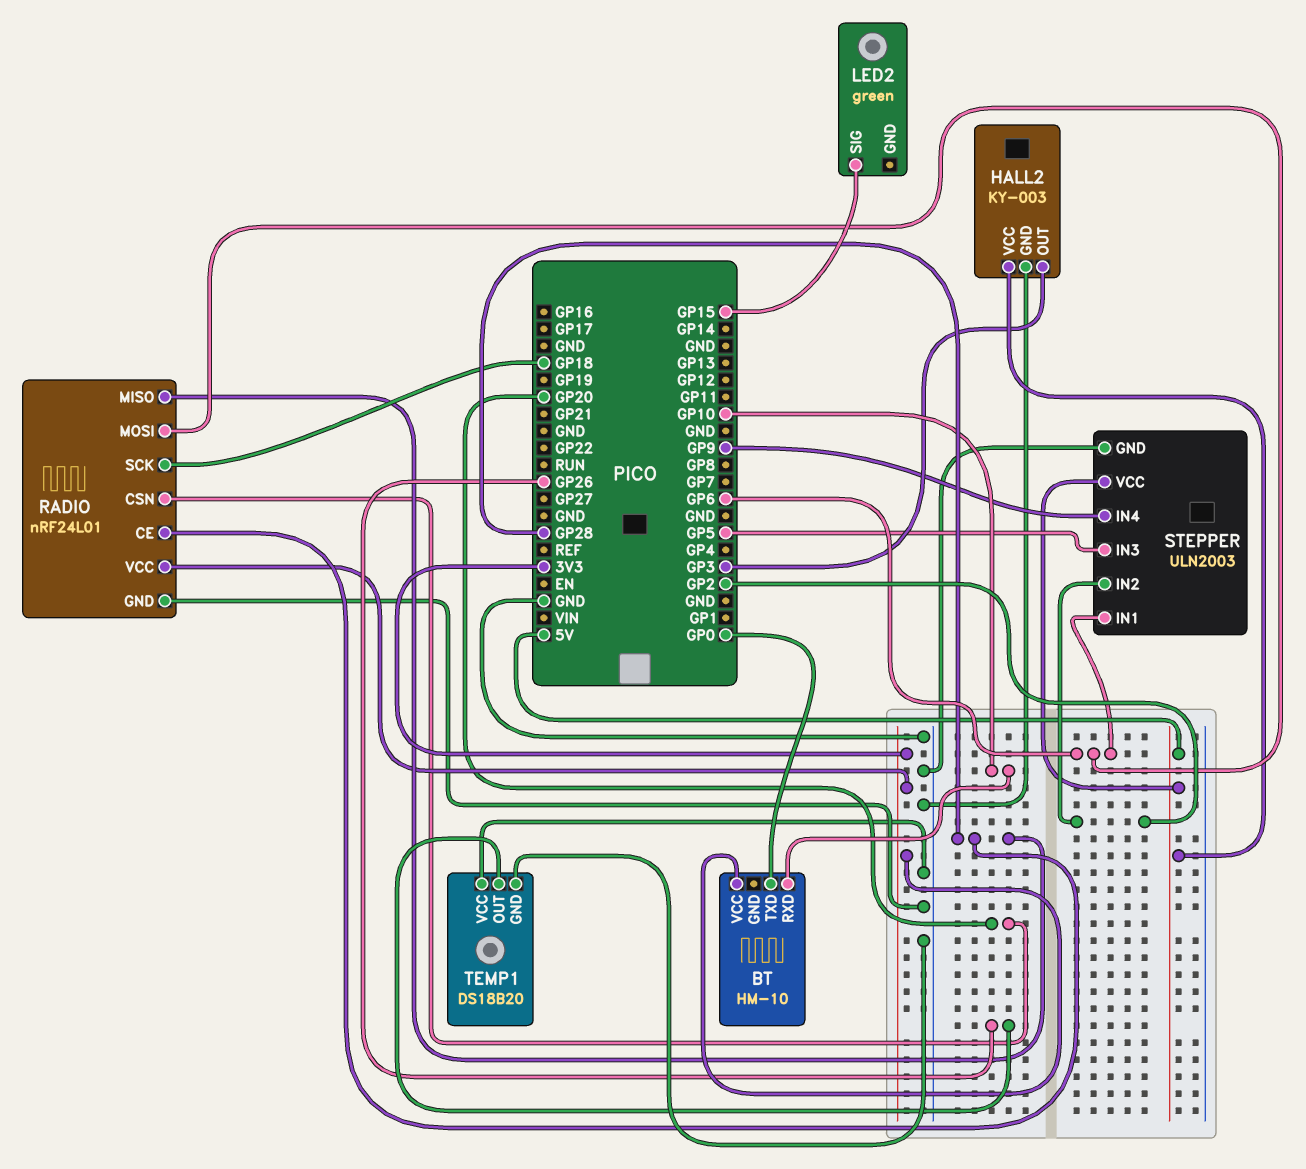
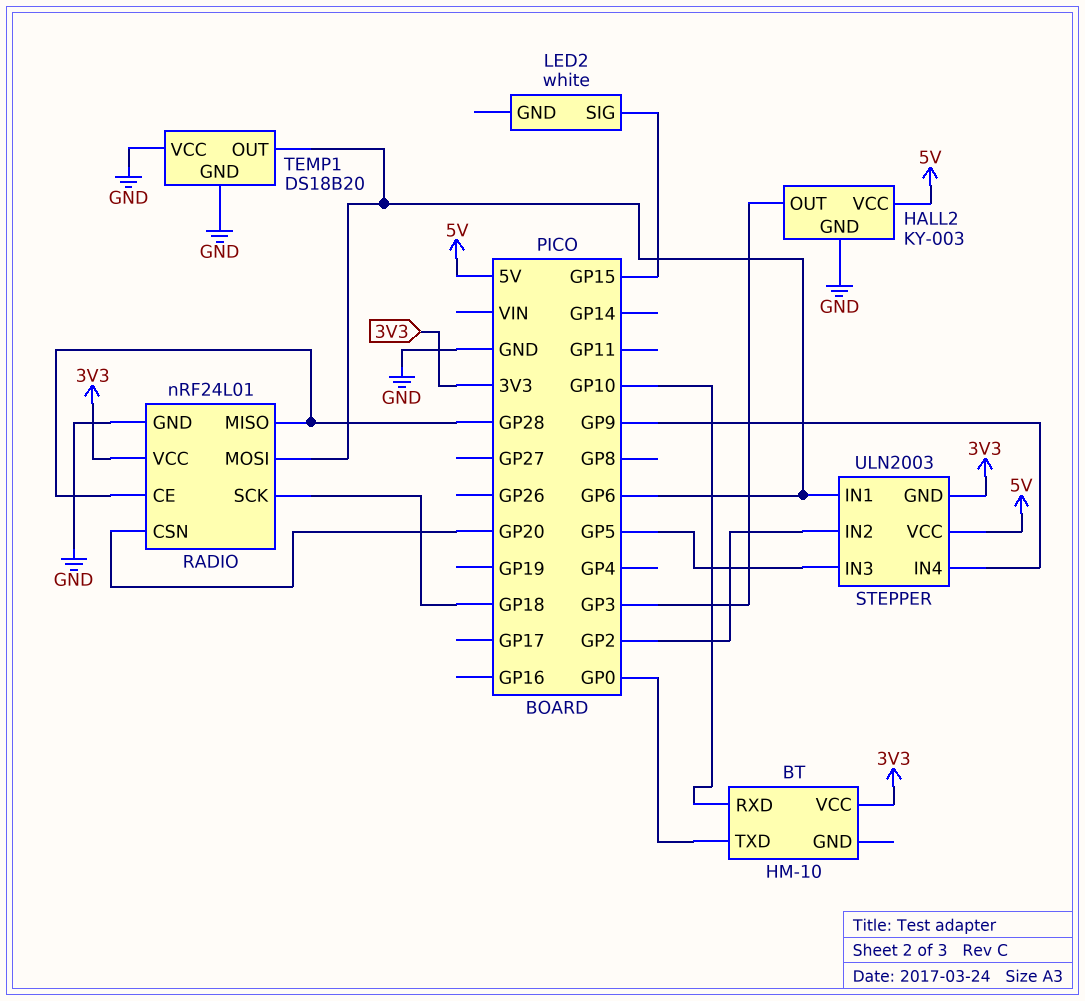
LED2: green -> white
STEPPER pin GND: GND -> 3V3
TEMP1 pin OUT: GP26 -> GP6

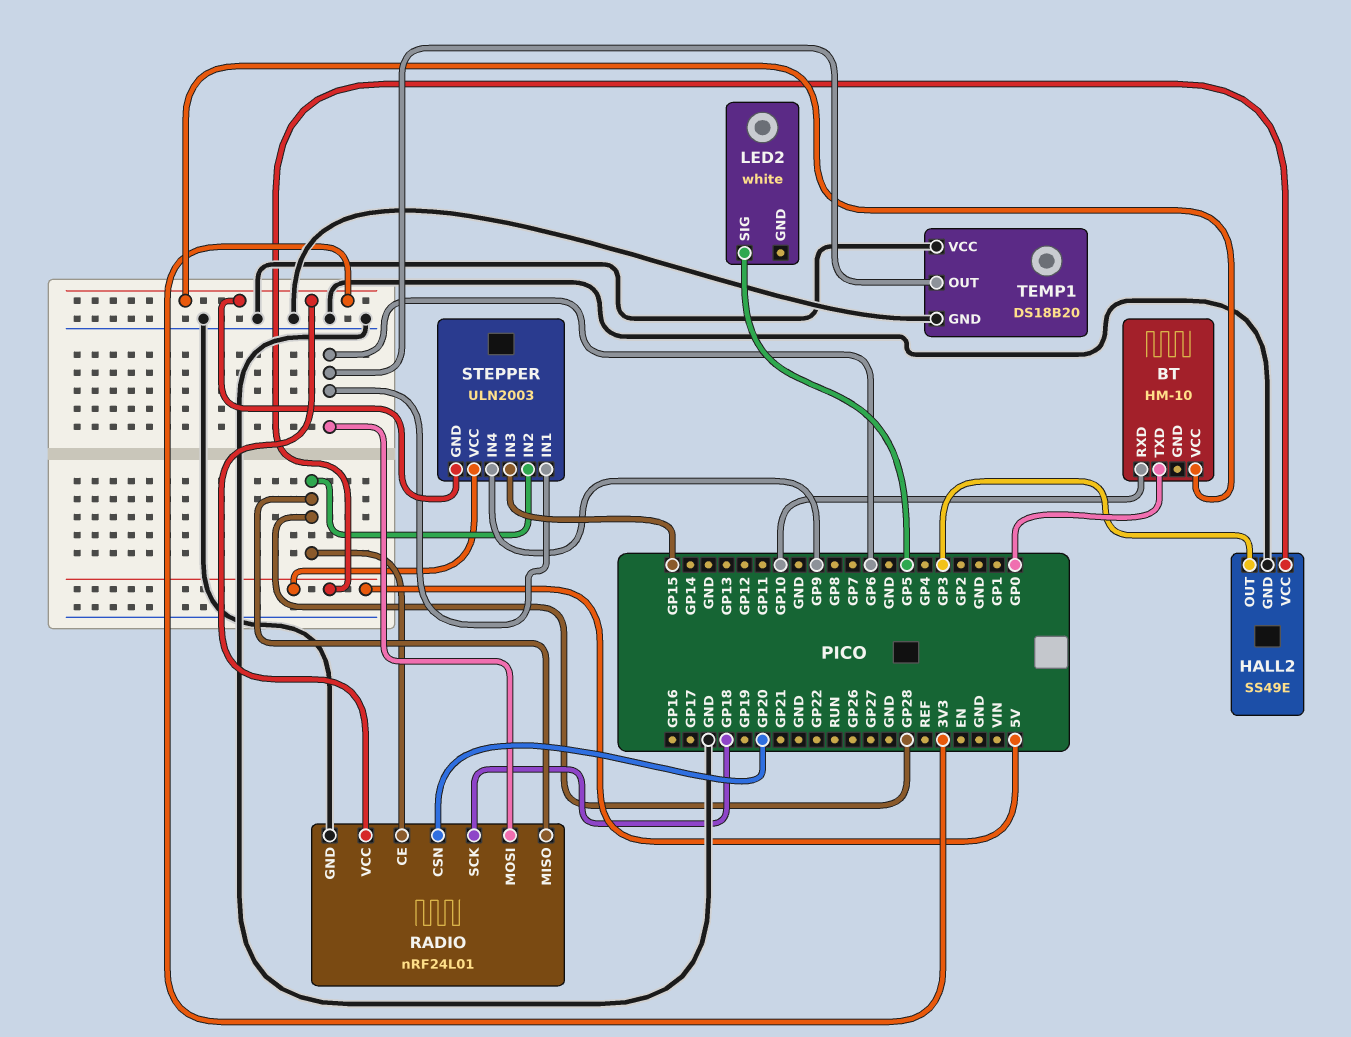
HALL2: KY-003 -> SS49E
LED2 pin SIG: GP15 -> GP5
STEPPER pin IN2: GP2 -> GP28
STEPPER pin IN3: GP5 -> GP15

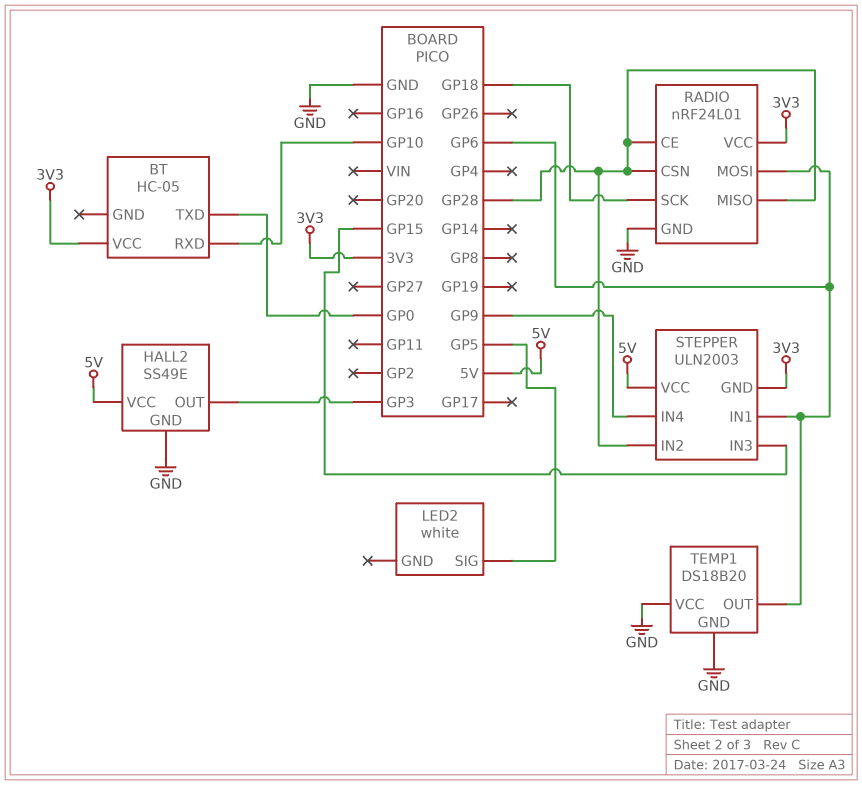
BT: HM-10 -> HC-05
RADIO pin CSN: GP20 -> GP28

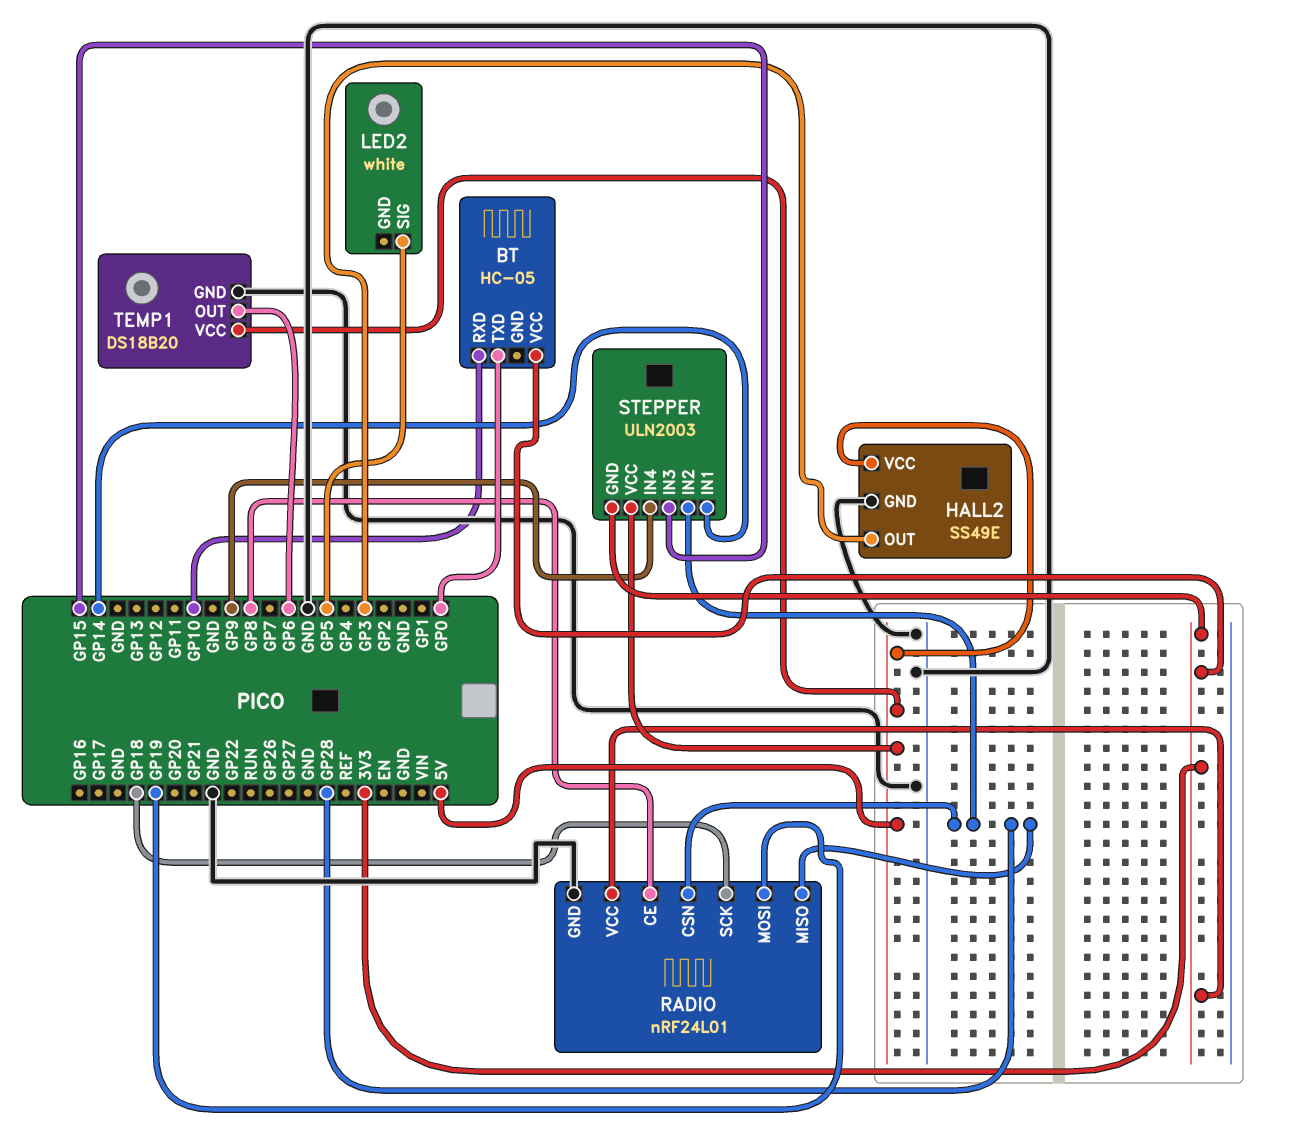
RADIO pin CE: GP28 -> GP8
RADIO pin MOSI: GP6 -> GP19
STEPPER pin IN1: GP6 -> GP14
TEMP1 pin VCC: GND -> 5V

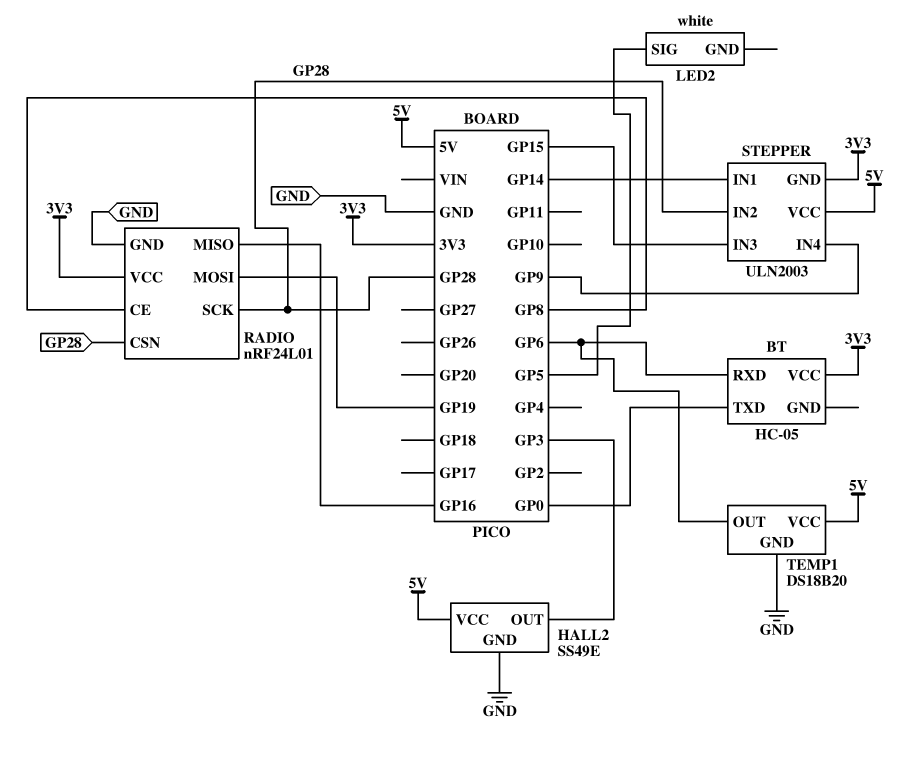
BT pin RXD: GP10 -> GP6
RADIO pin MISO: GP28 -> GP16
RADIO pin SCK: GP18 -> GP28

